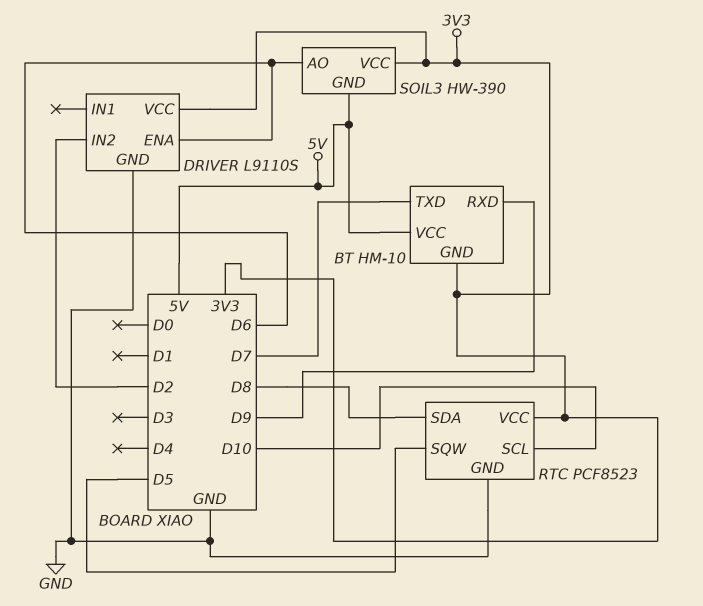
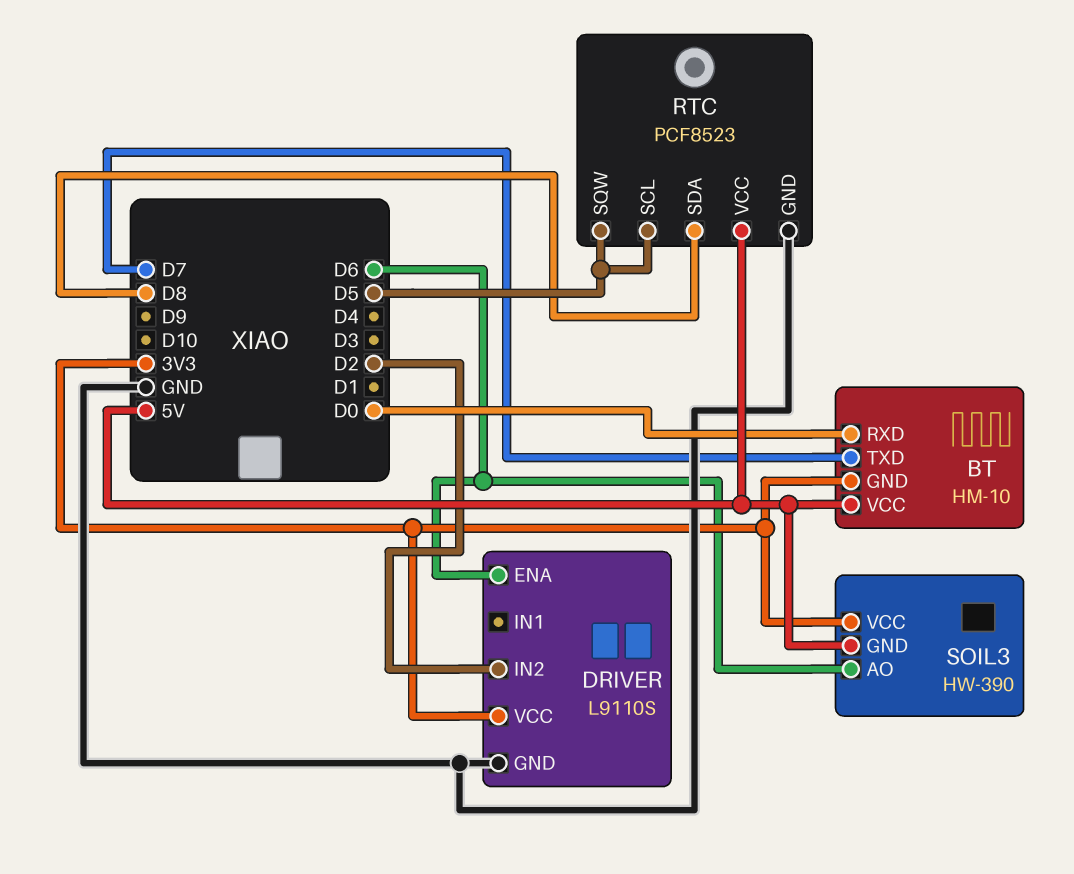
BT pin RXD: D9 -> D0
RTC pin SCL: D10 -> D5
RTC pin VCC: 3V3 -> 5V

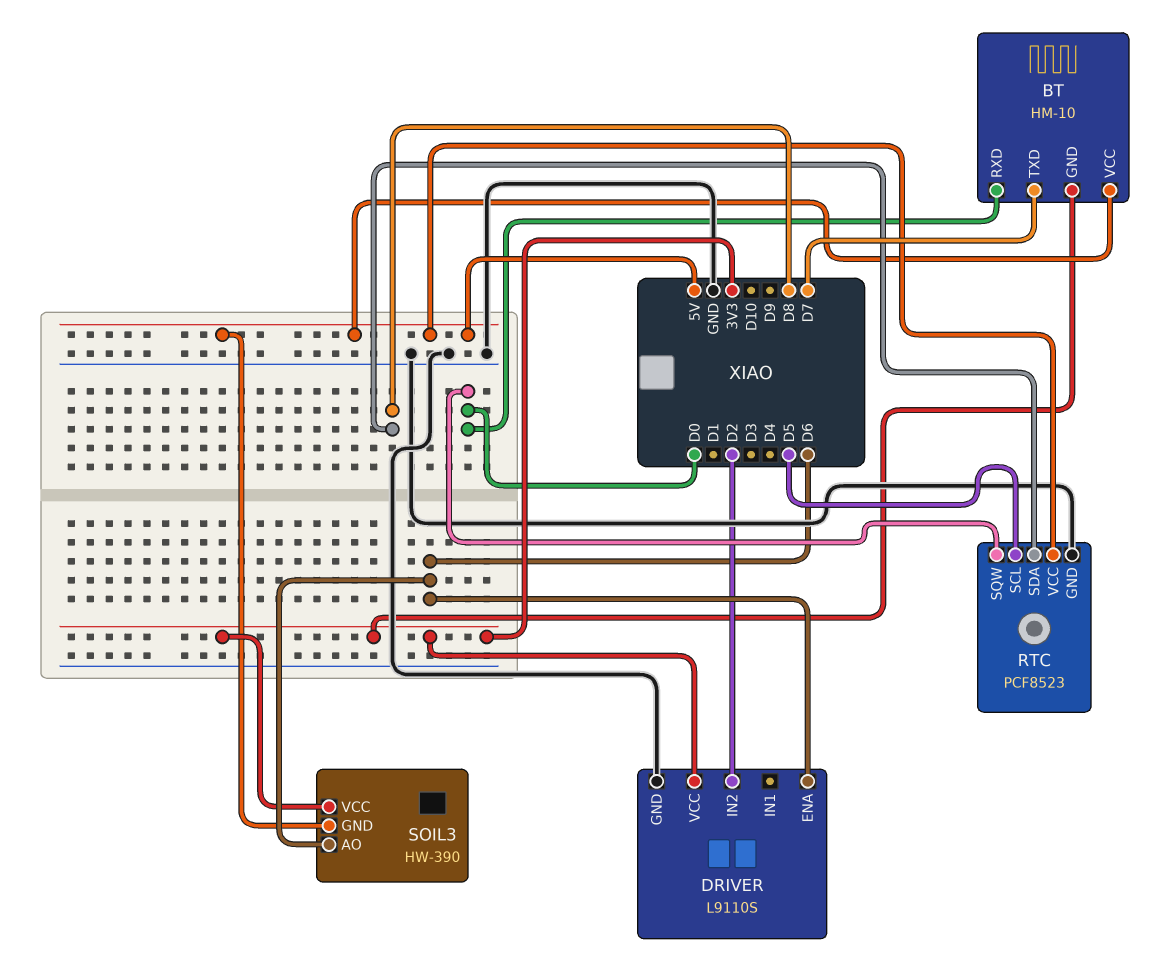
RTC pin SQW: D5 -> D0

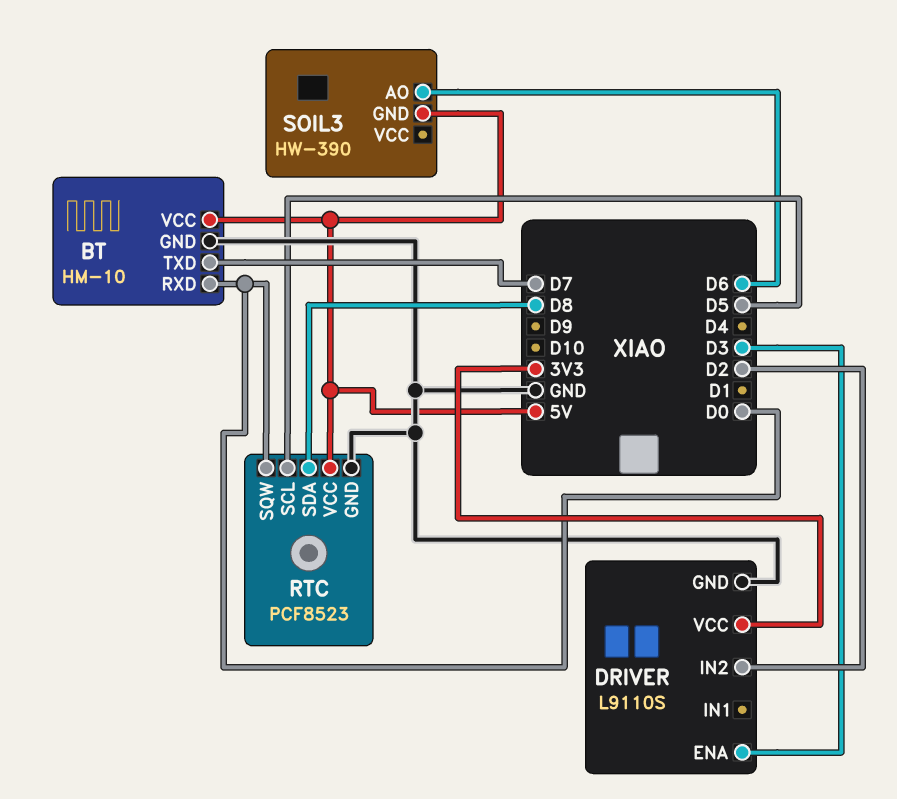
BT pin GND: 3V3 -> GND
DRIVER pin ENA: D6 -> D3
SOIL3 pin VCC: 3V3 -> none

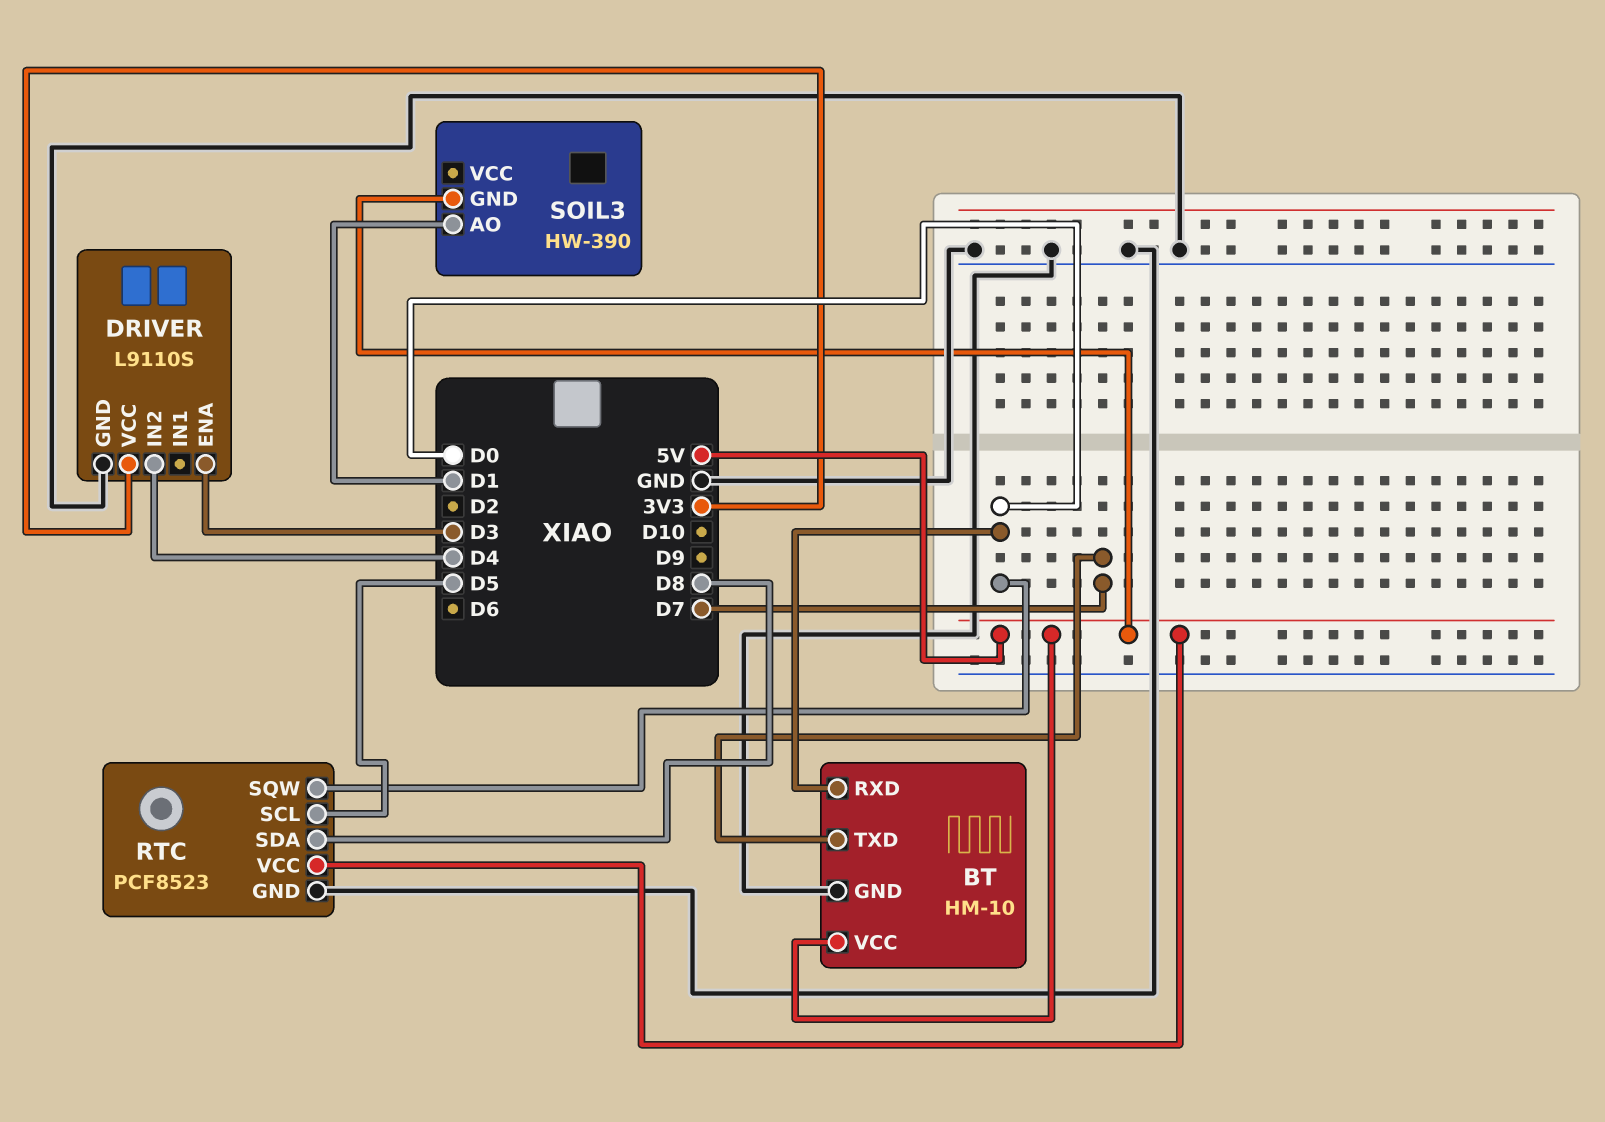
DRIVER pin IN2: D2 -> D4
SOIL3 pin AO: D6 -> D1

